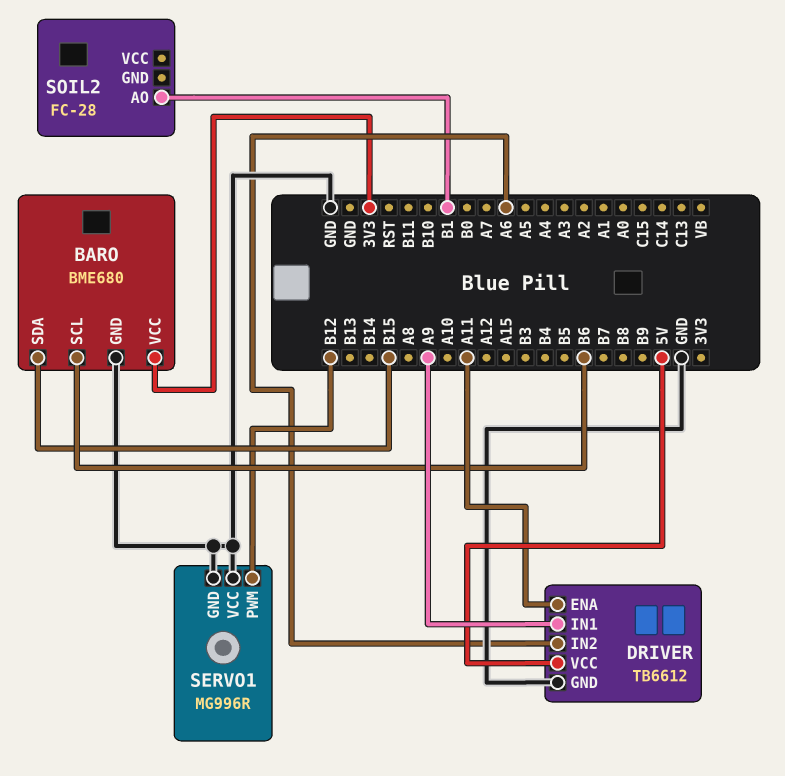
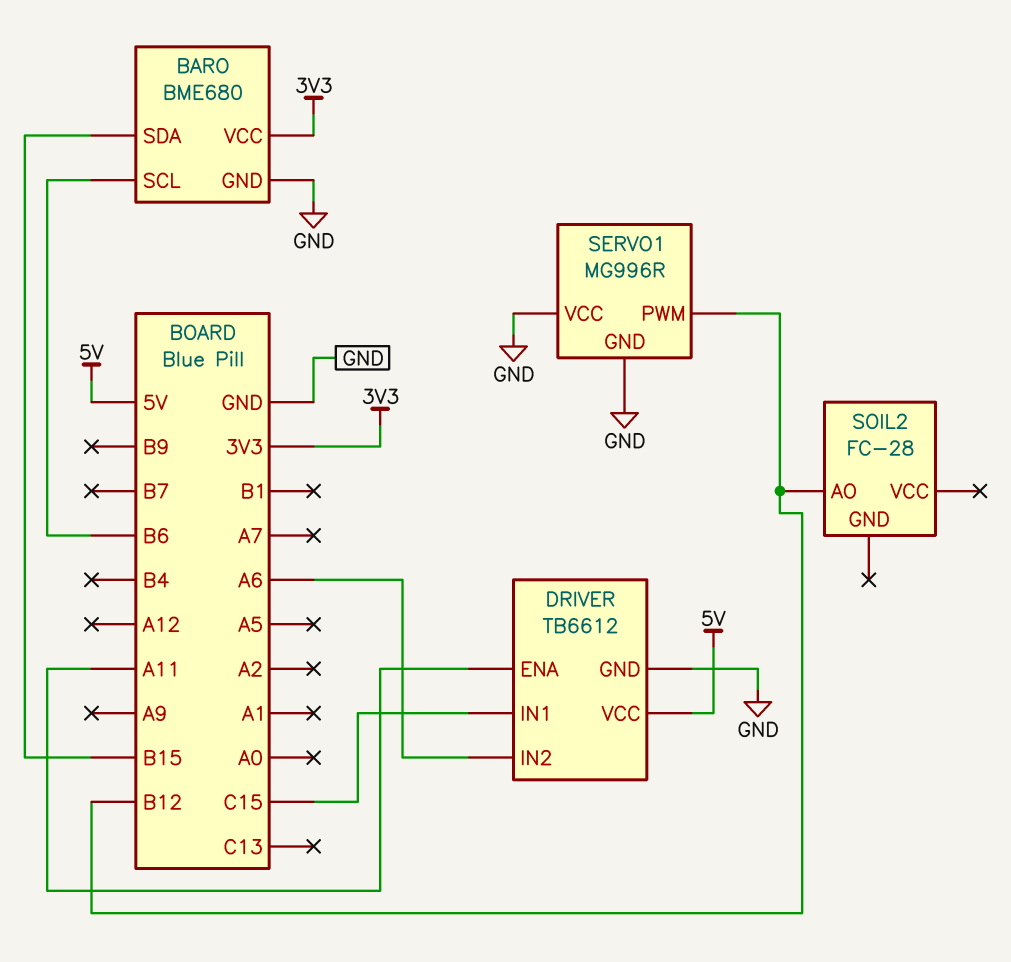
DRIVER pin IN1: A9 -> C15
SOIL2 pin AO: B1 -> B12

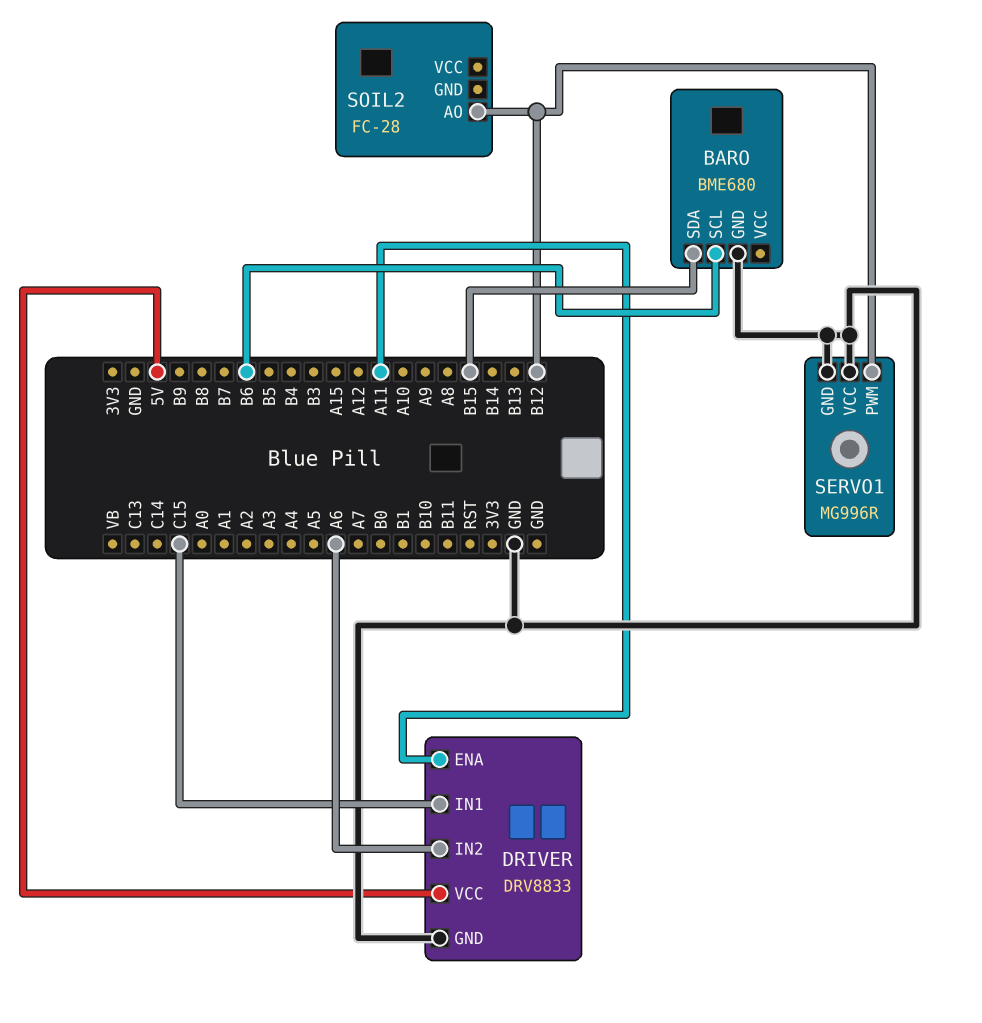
BARO pin VCC: 3V3 -> none
DRIVER: TB6612 -> DRV8833

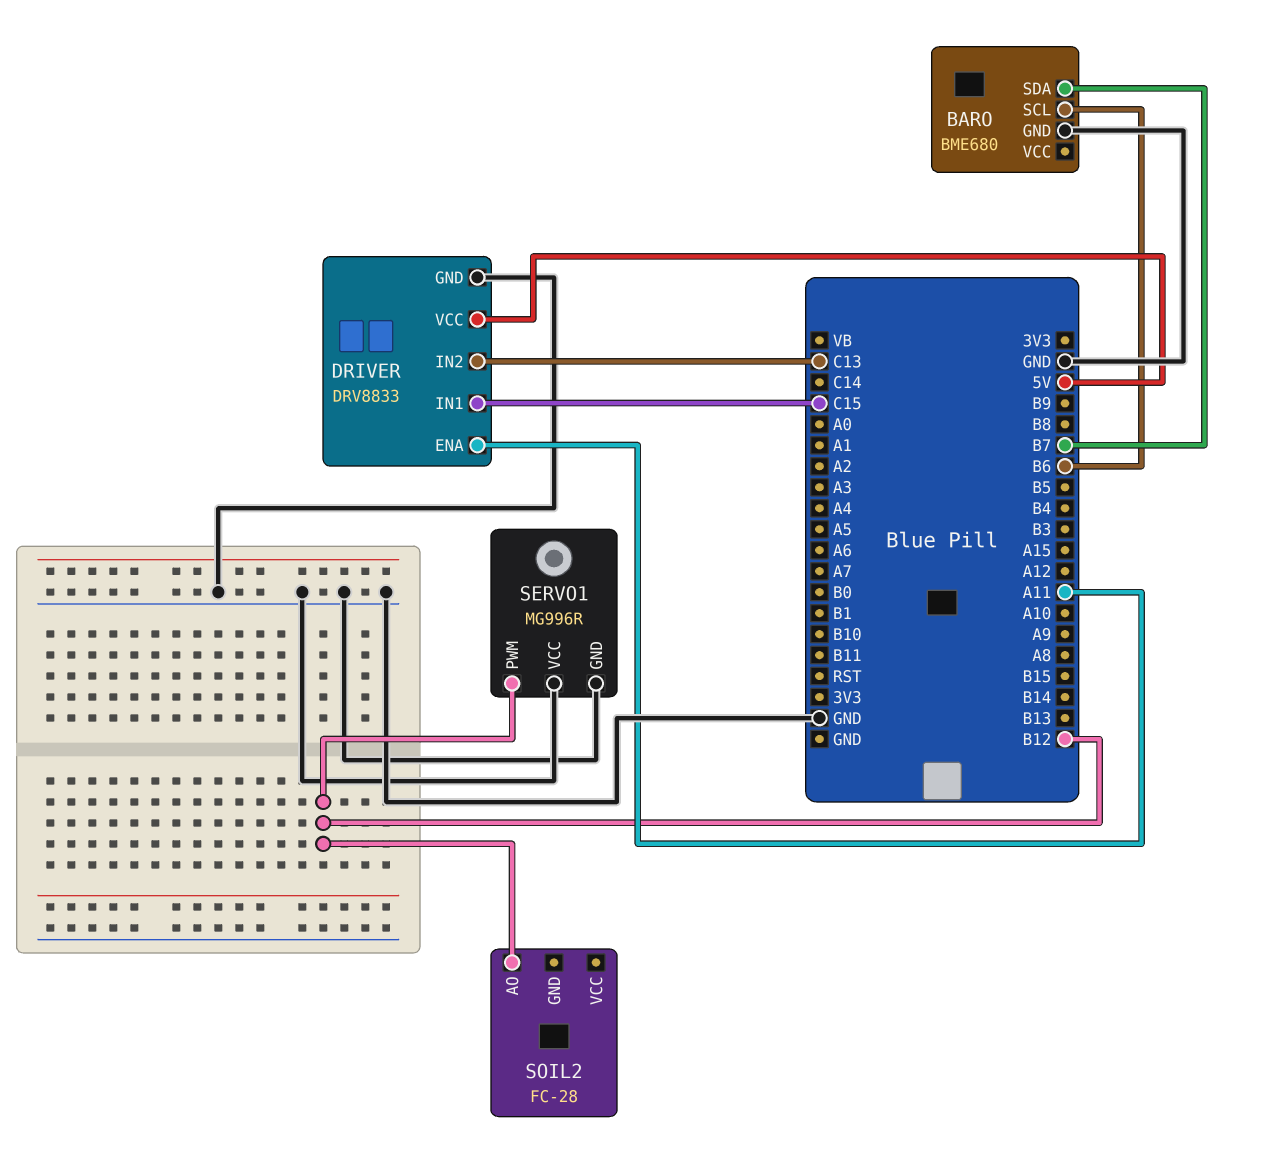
BARO pin SDA: B15 -> B7
DRIVER pin IN2: A6 -> C13

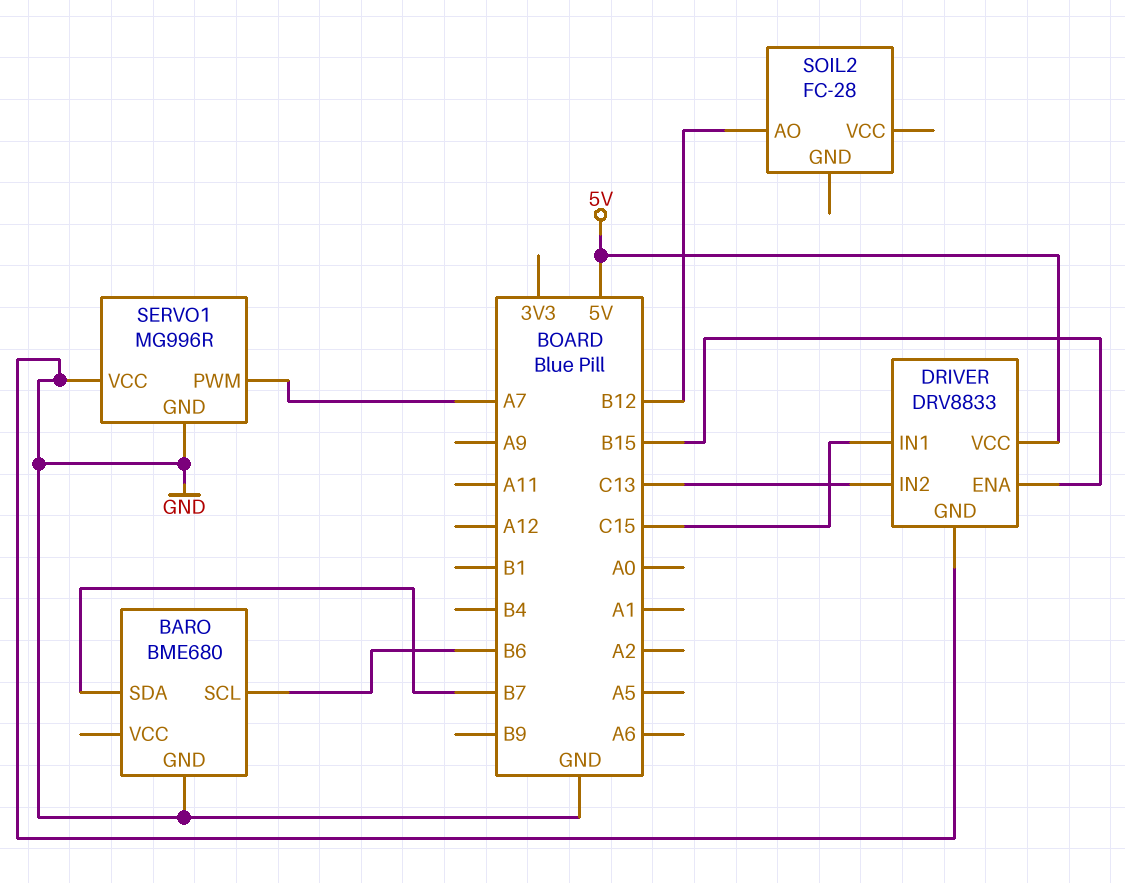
DRIVER pin ENA: A11 -> B15
SERVO1 pin PWM: B12 -> A7

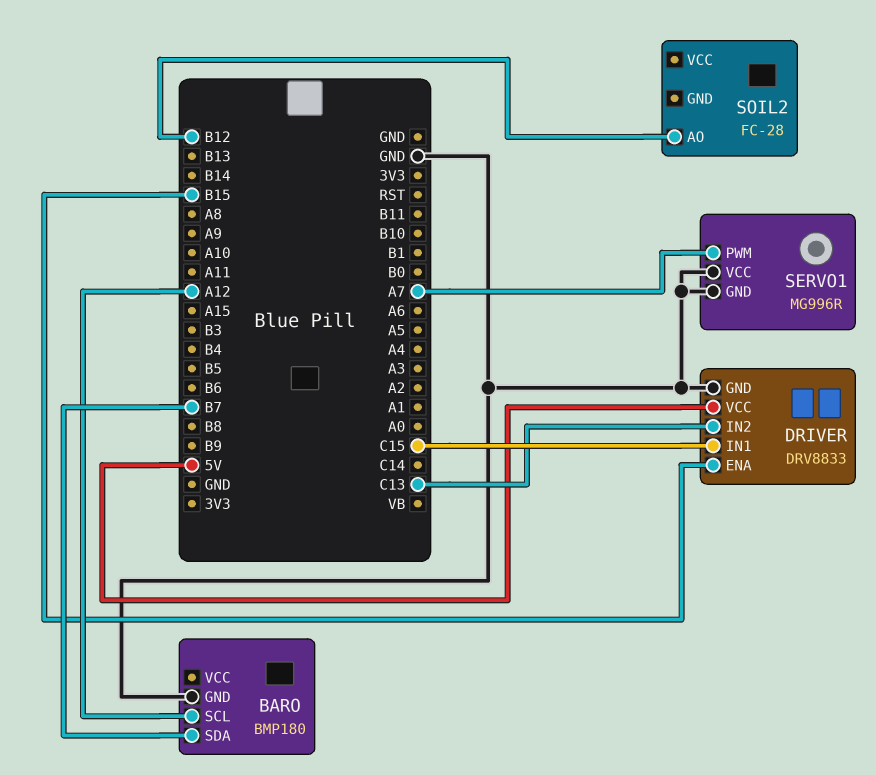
BARO: BME680 -> BMP180
BARO pin SCL: B6 -> A12

